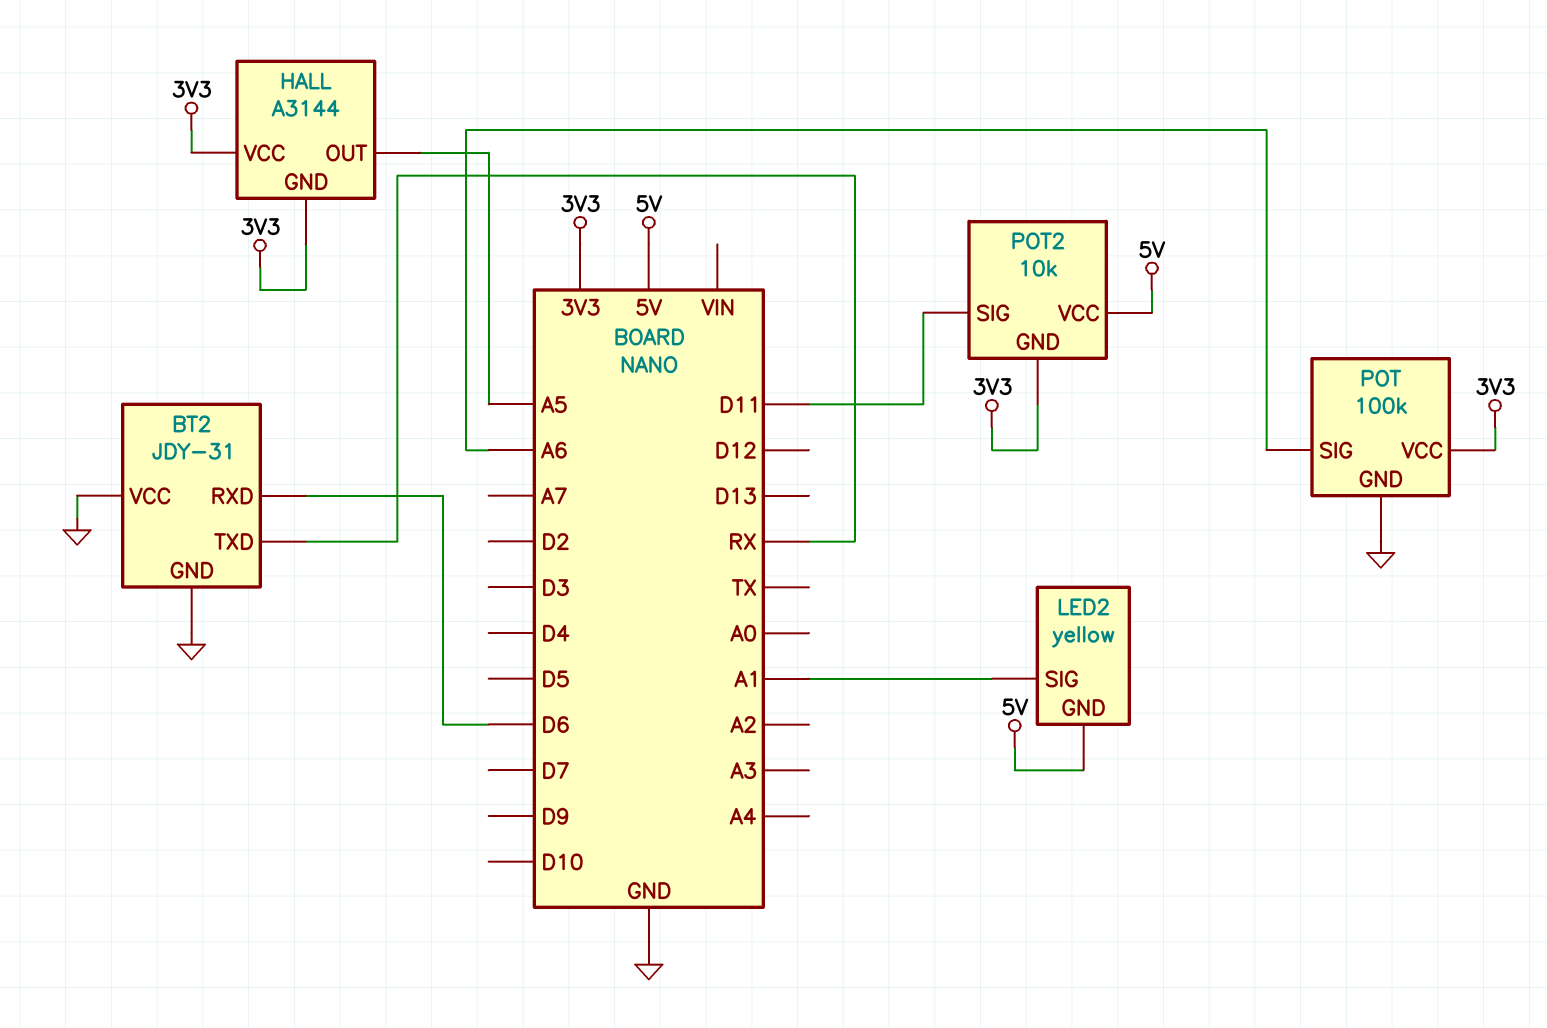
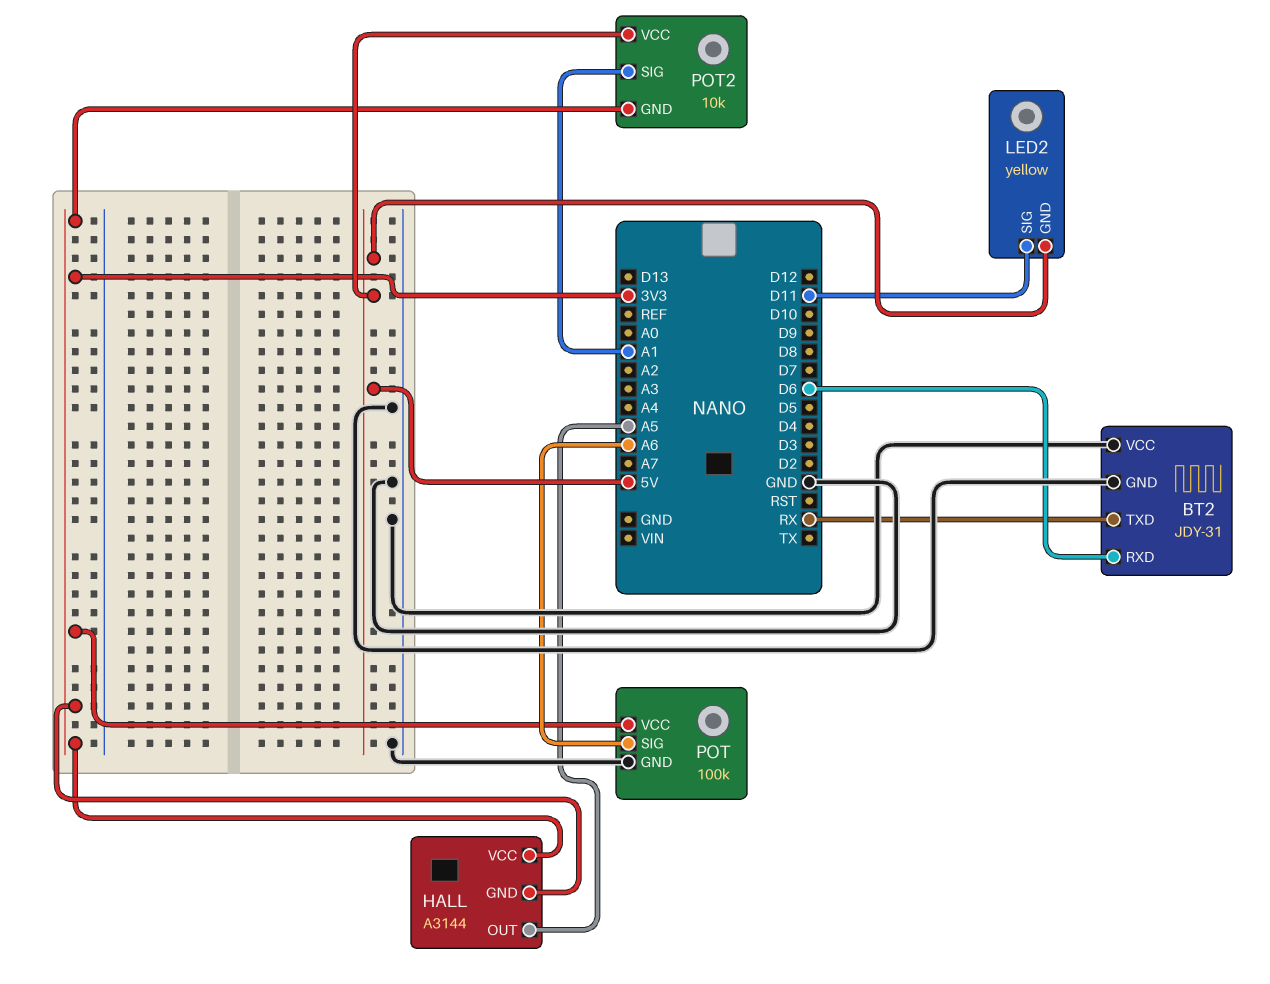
LED2 pin SIG: A1 -> D11
POT2 pin SIG: D11 -> A1

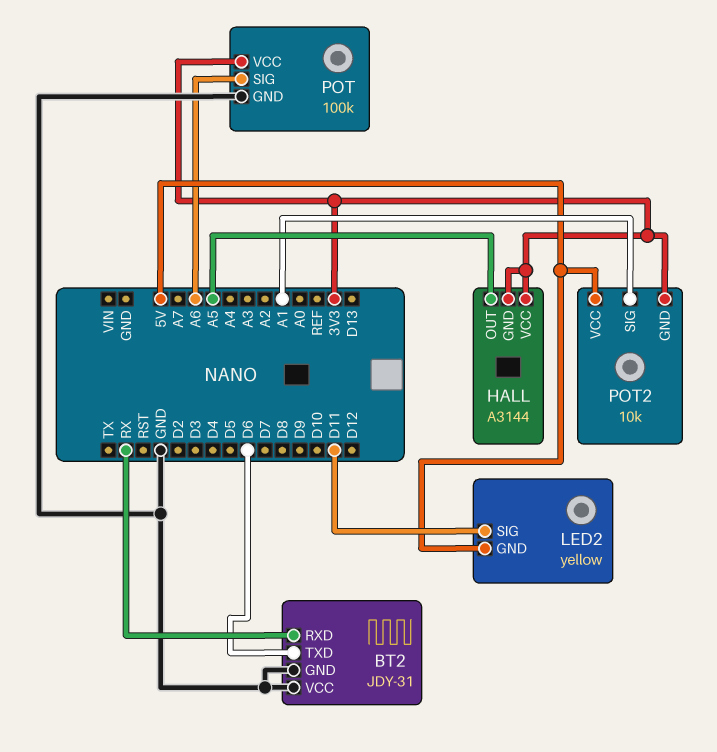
BT2 pin RXD: D6 -> RX
BT2 pin TXD: RX -> D6

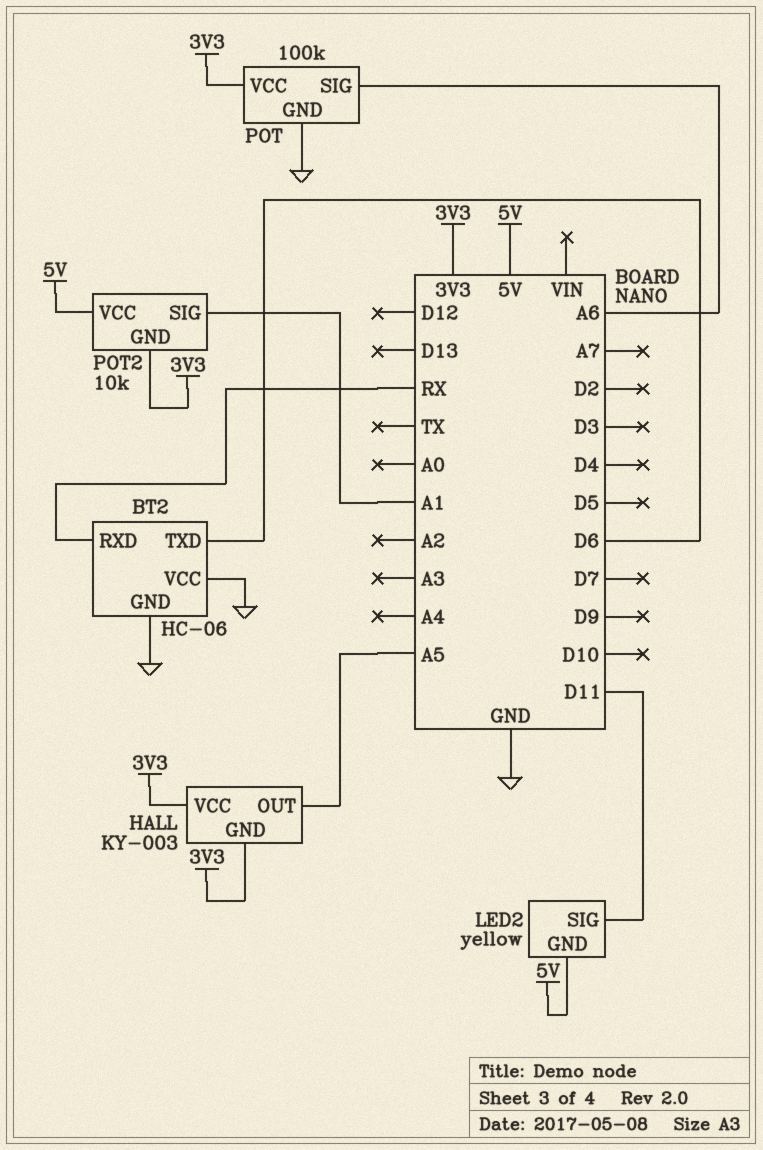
BT2: JDY-31 -> HC-06
HALL: A3144 -> KY-003

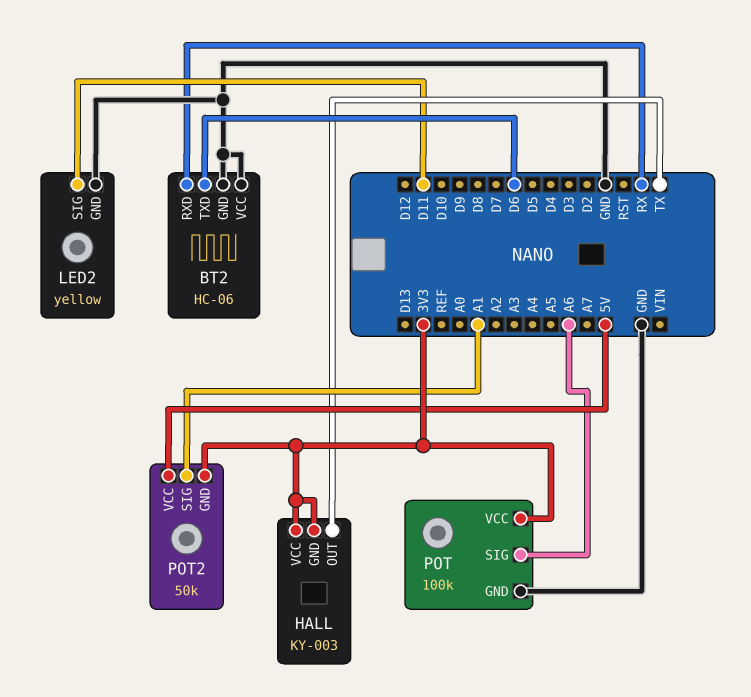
HALL pin OUT: A5 -> TX
LED2 pin GND: 5V -> GND
POT2: 10k -> 50k

